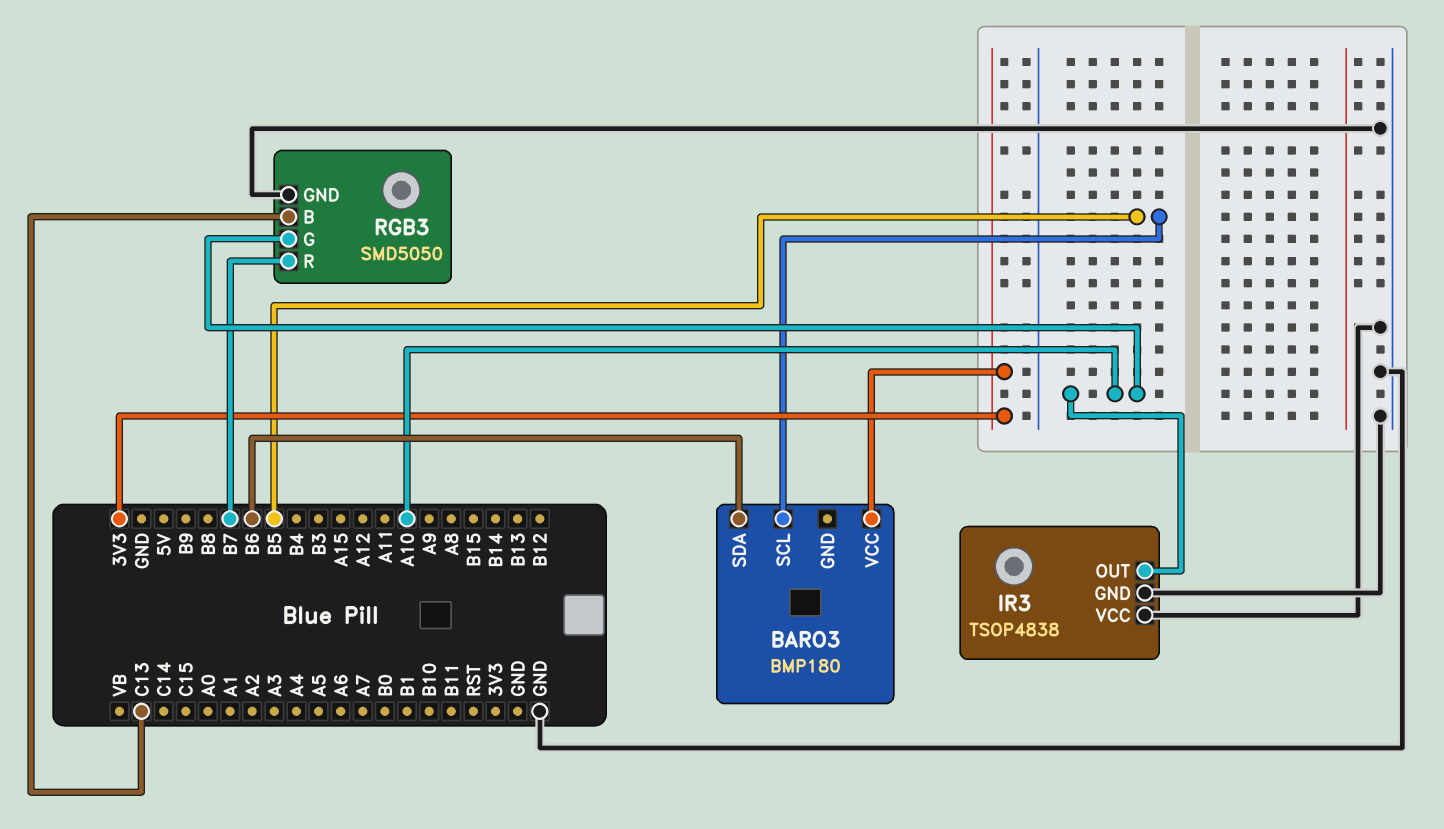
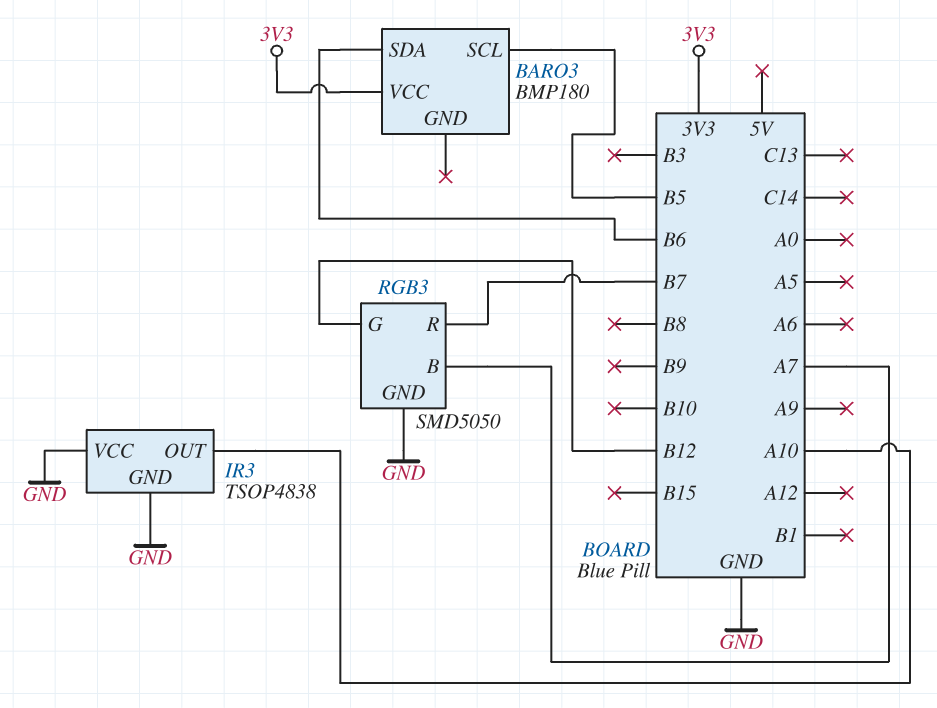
RGB3 pin B: C13 -> A7
RGB3 pin G: A10 -> B12

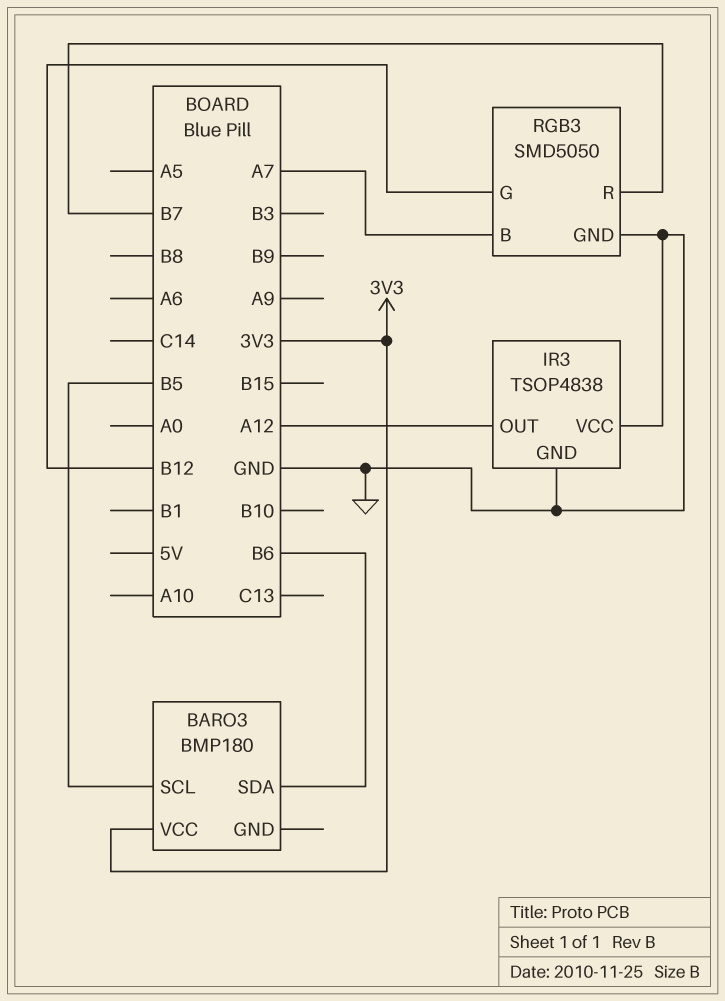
IR3 pin OUT: A10 -> A12

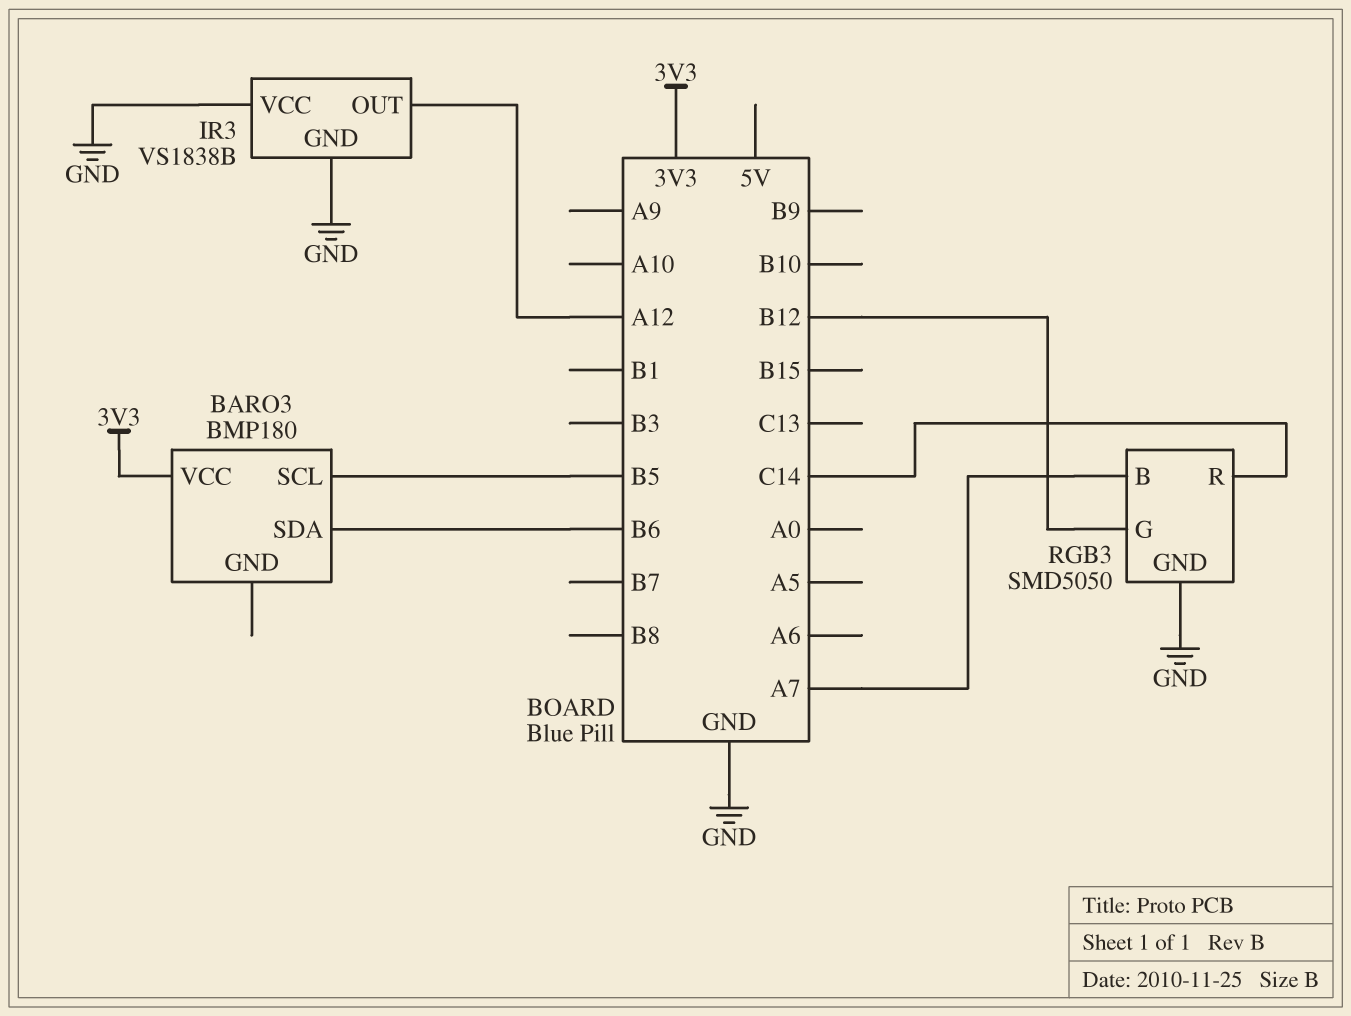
IR3: TSOP4838 -> VS1838B
RGB3 pin R: B7 -> C14

